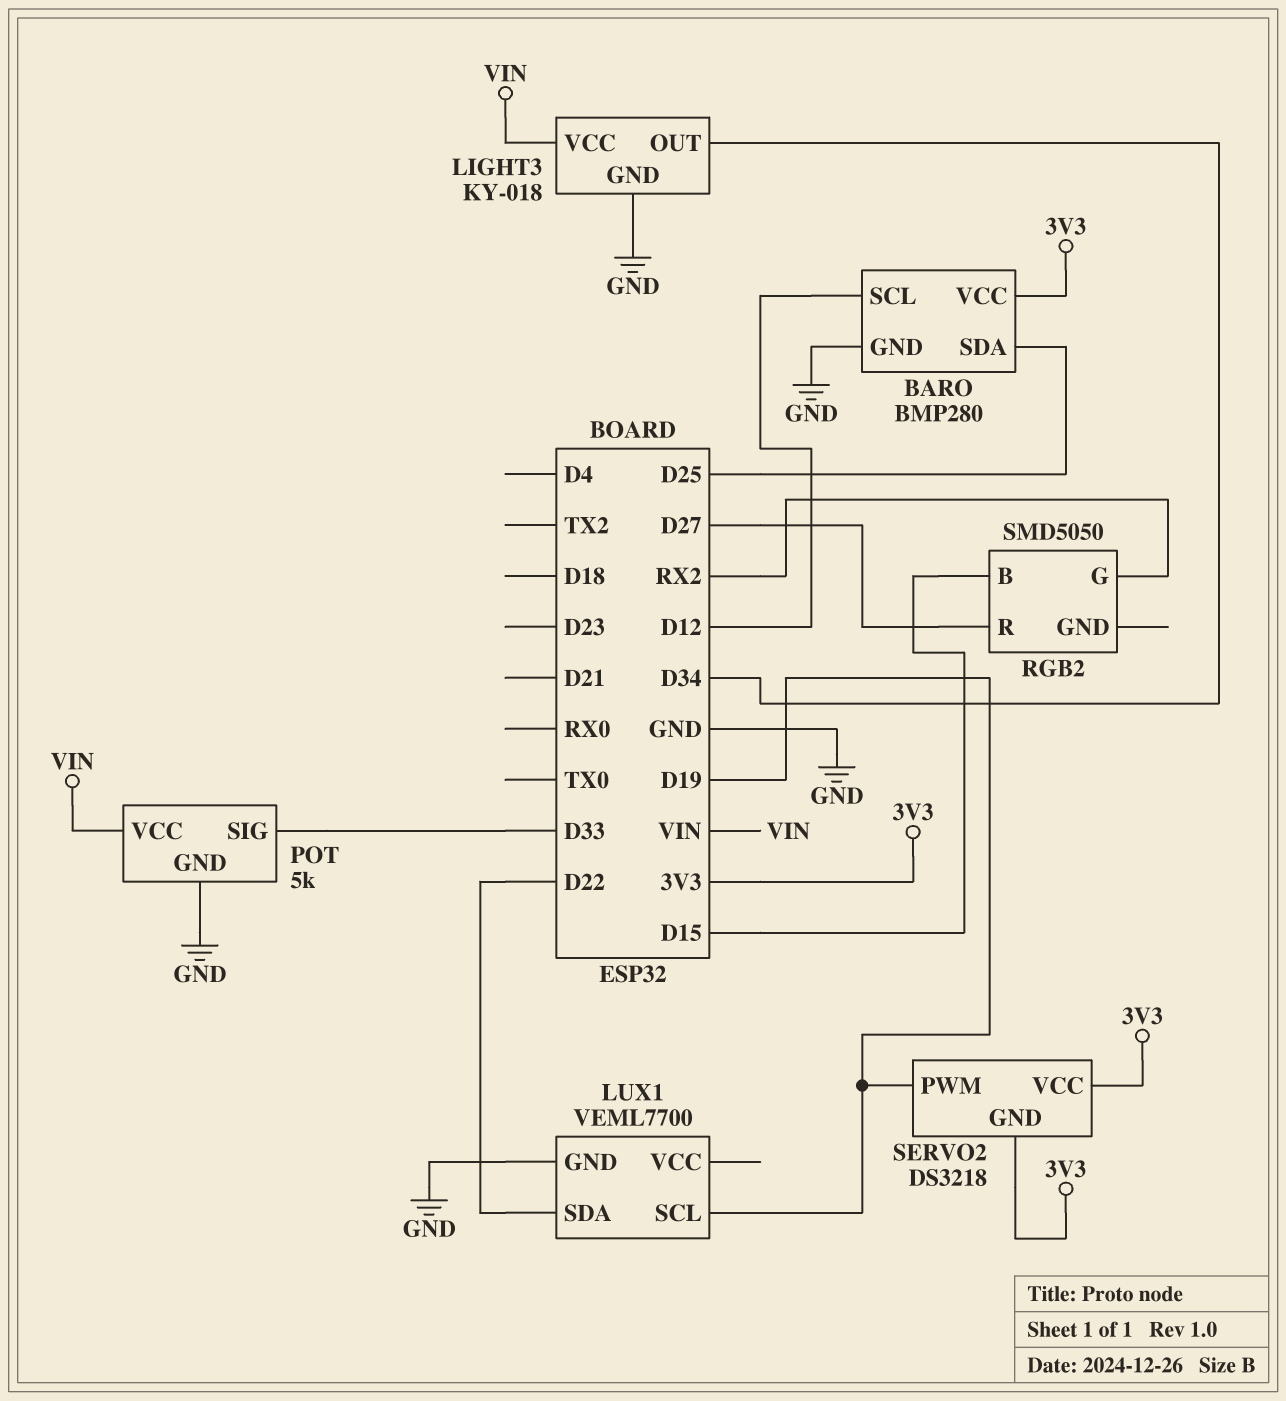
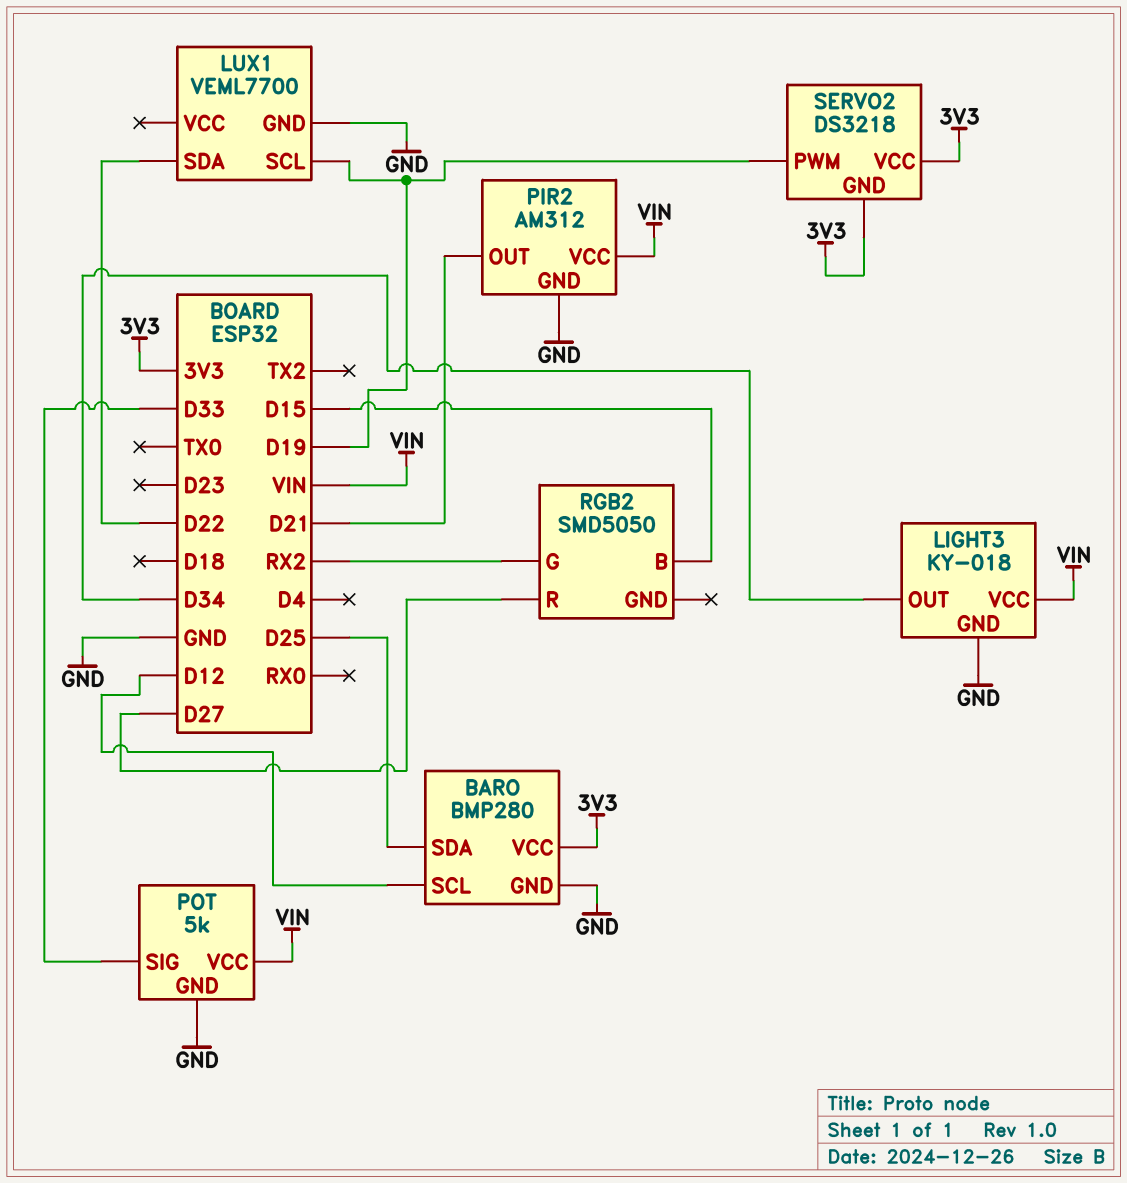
PIR2: none -> AM312
PIR2 pin GND: none -> GND
PIR2 pin OUT: none -> D21
PIR2 pin VCC: none -> VIN

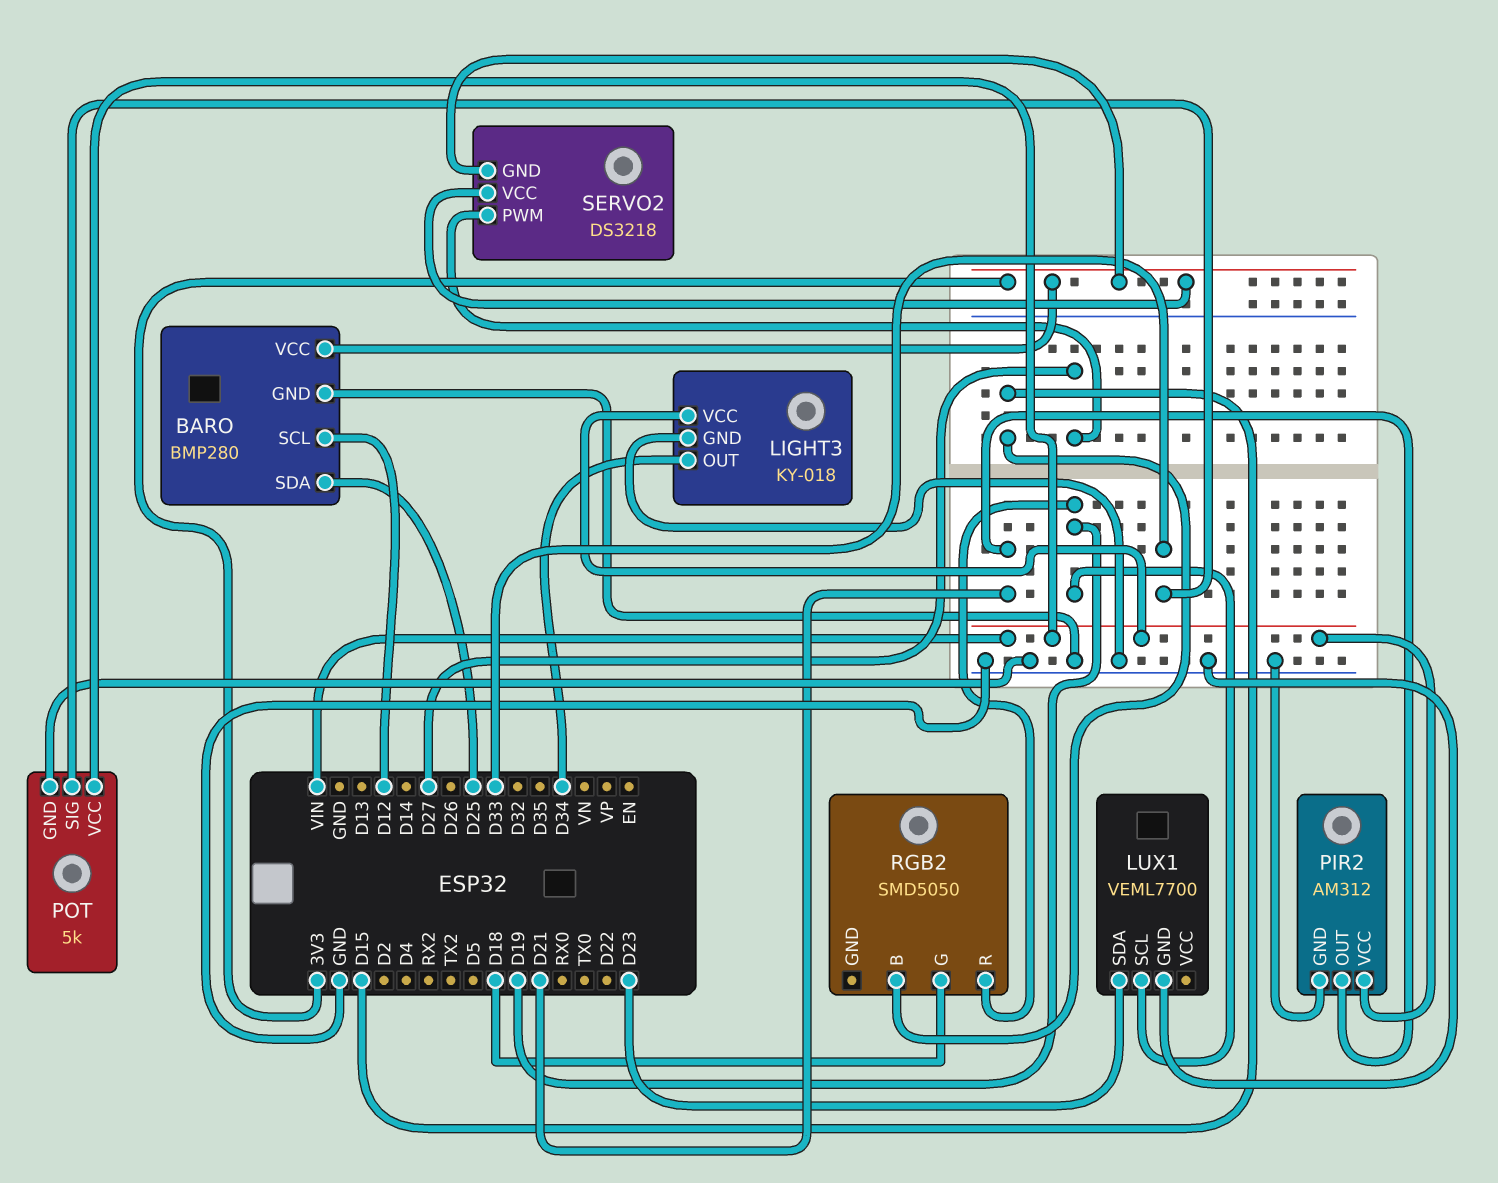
LUX1 pin SDA: D22 -> D23
RGB2 pin G: RX2 -> D18
RGB2 pin R: D27 -> D19
SERVO2 pin PWM: D19 -> D27

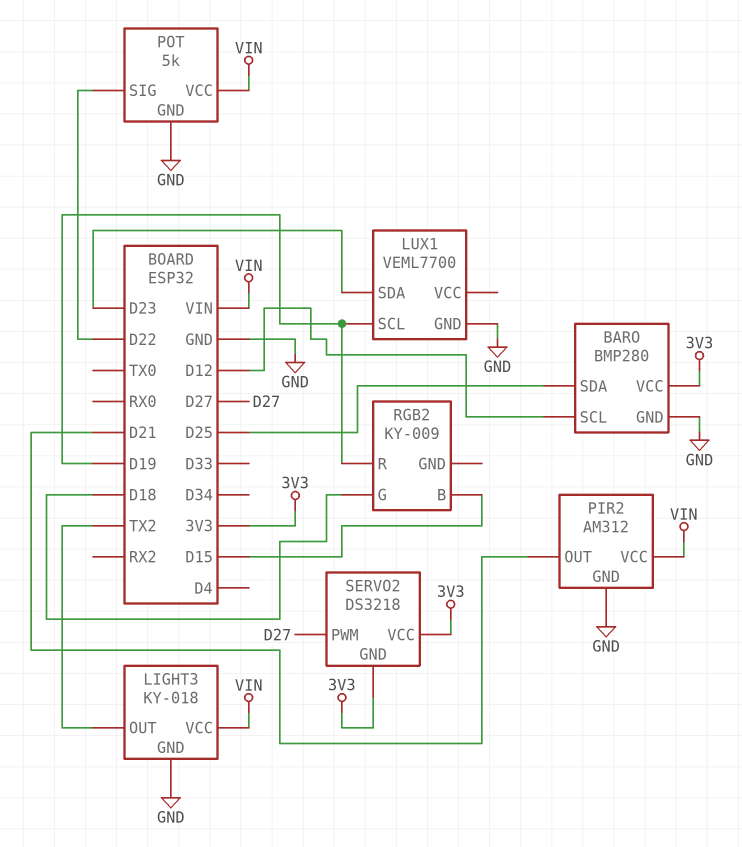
LIGHT3 pin OUT: D34 -> TX2
POT pin SIG: D33 -> D22
RGB2: SMD5050 -> KY-009

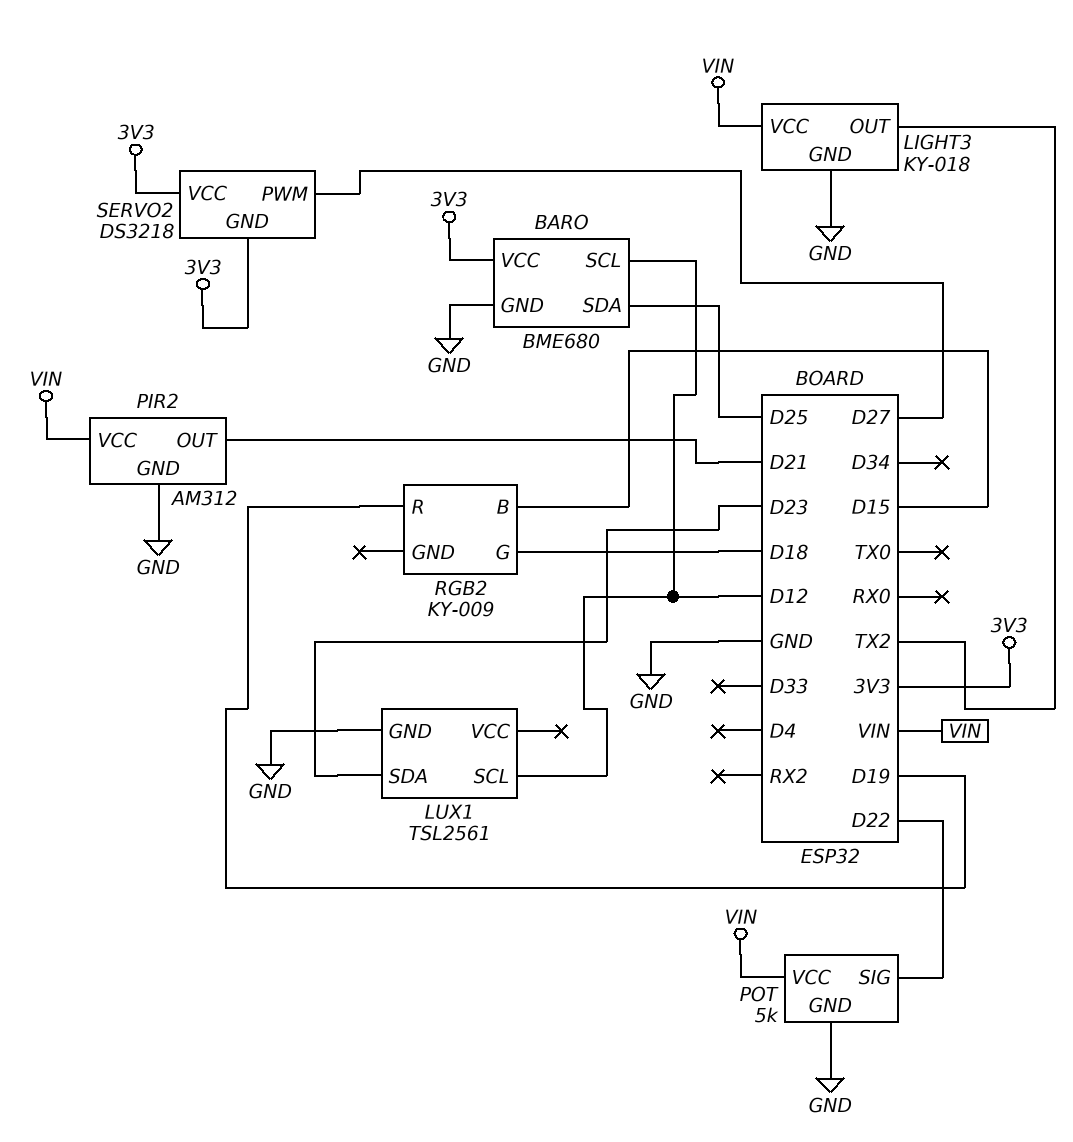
BARO: BMP280 -> BME680
LUX1: VEML7700 -> TSL2561
LUX1 pin SCL: D19 -> D12

